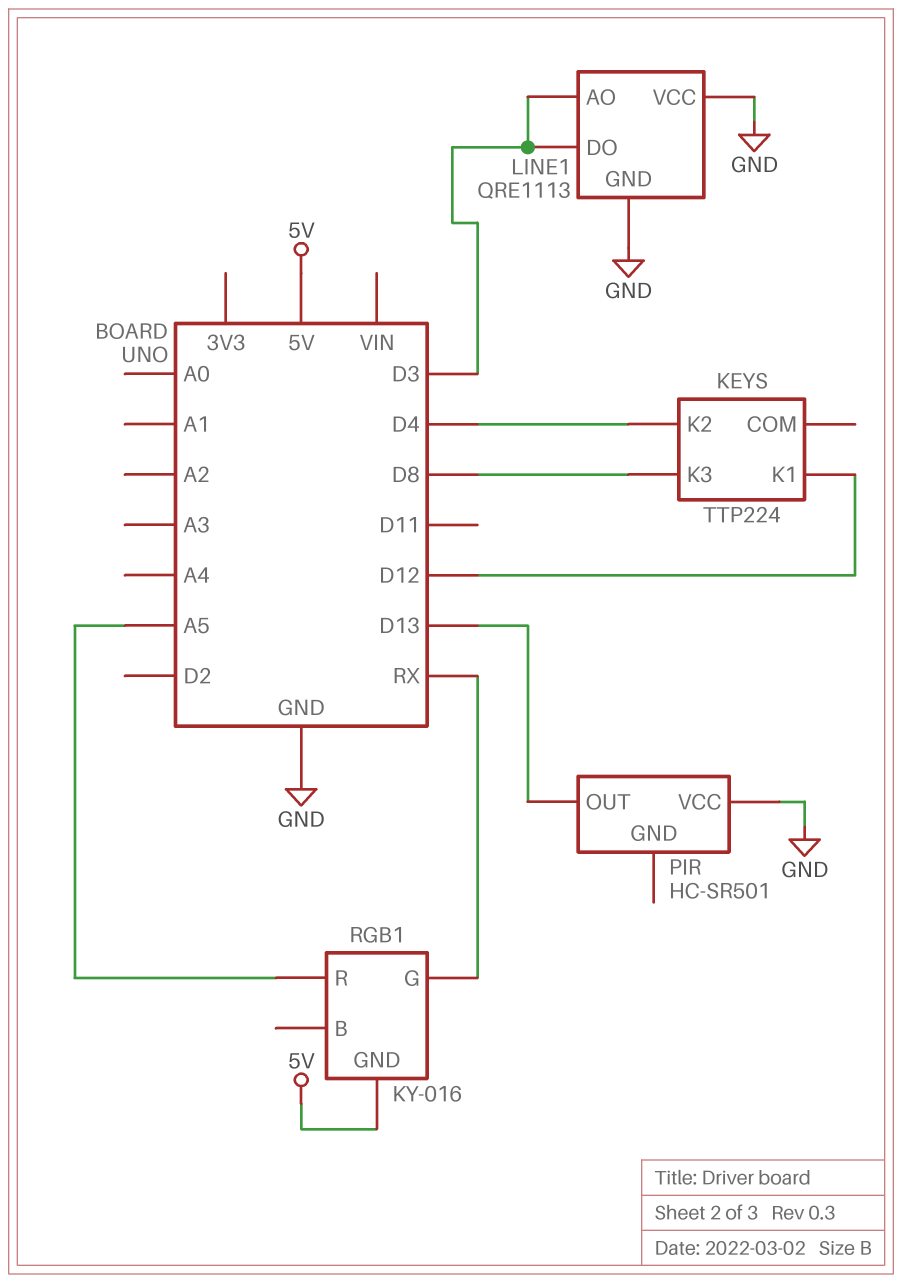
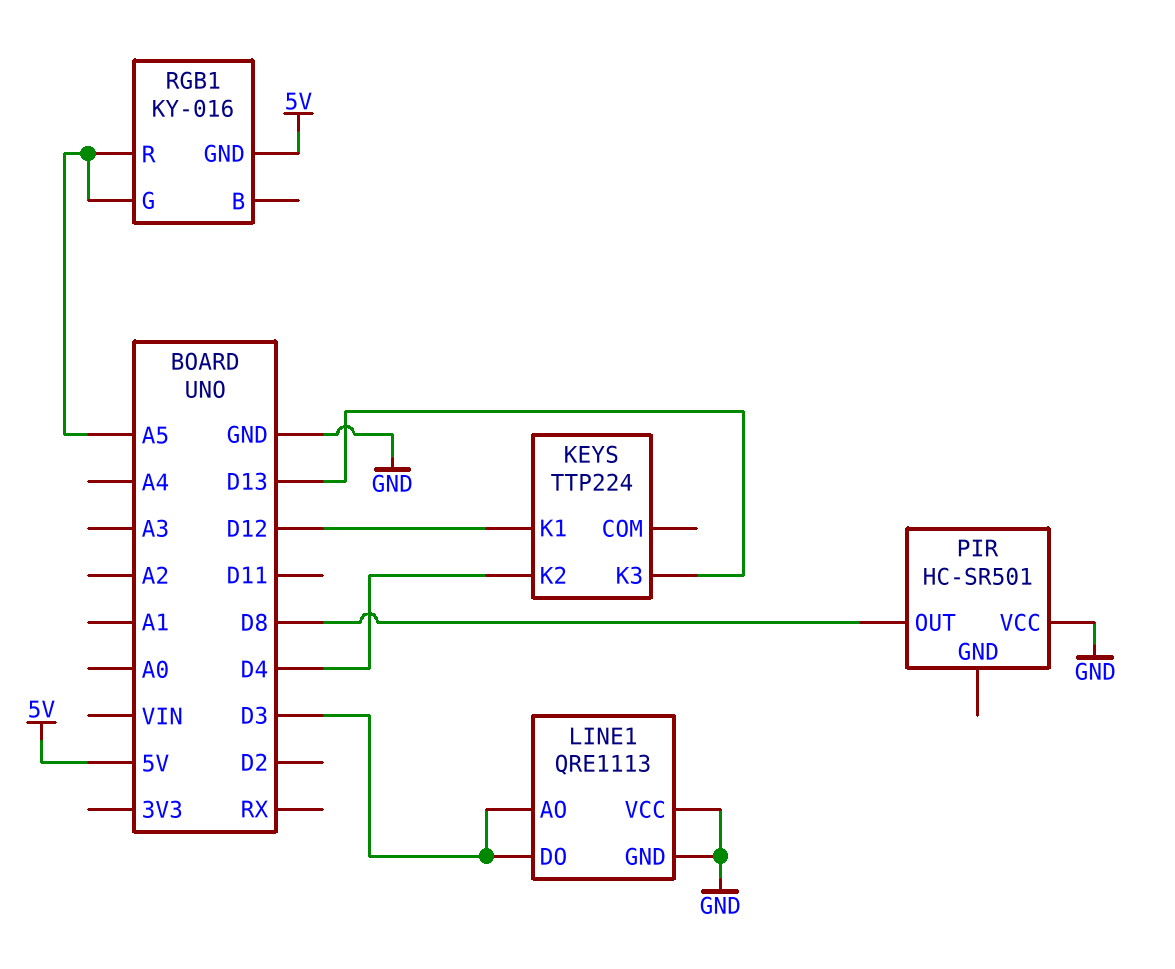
KEYS pin K3: D8 -> D13
PIR pin OUT: D13 -> D8
RGB1 pin G: RX -> A5

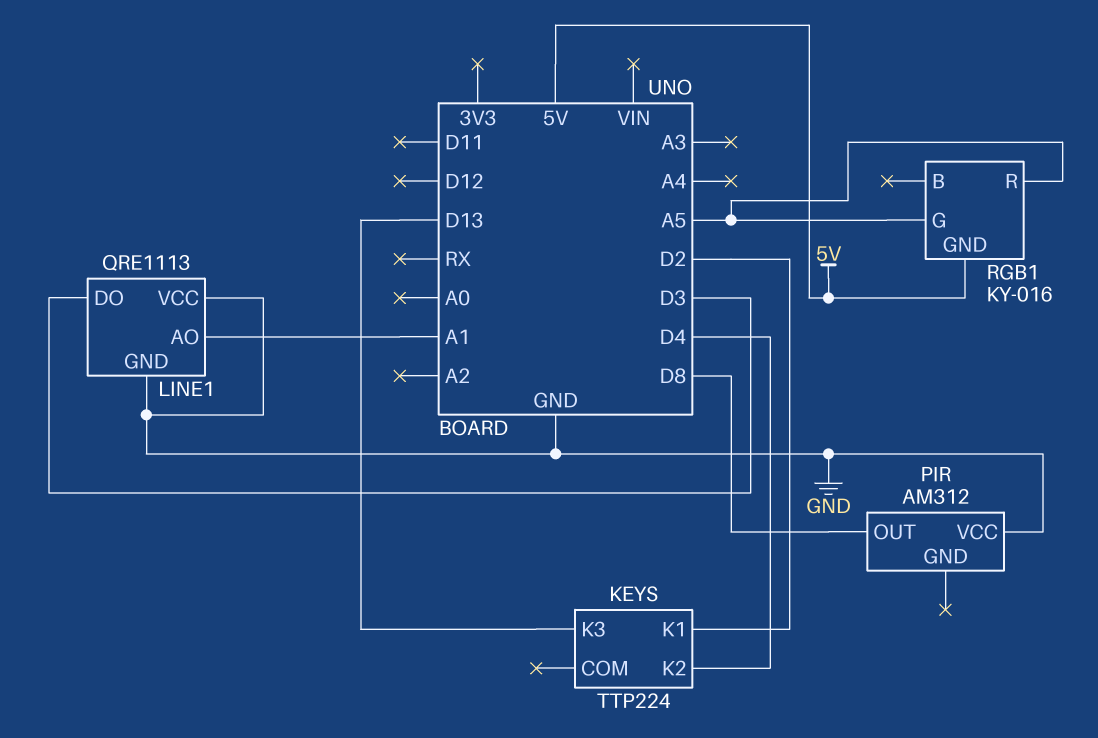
KEYS pin K1: D12 -> D2
LINE1 pin AO: D3 -> A1
PIR: HC-SR501 -> AM312

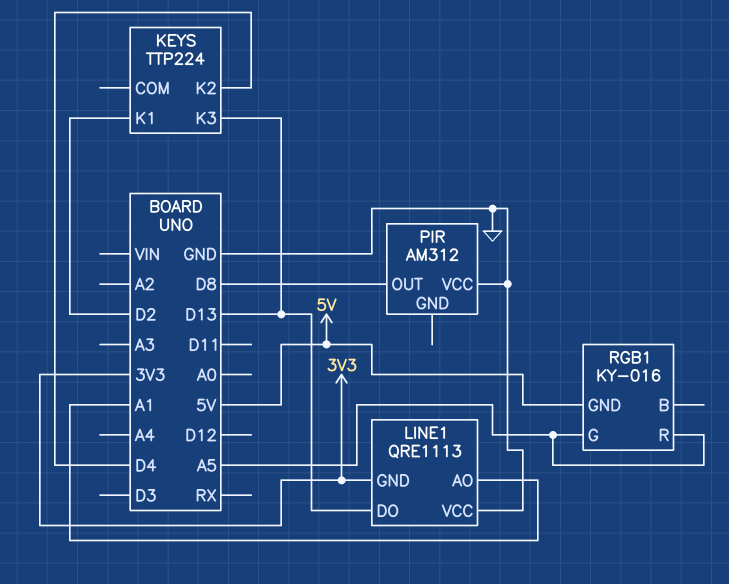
LINE1 pin DO: D3 -> D13
LINE1 pin GND: GND -> 3V3

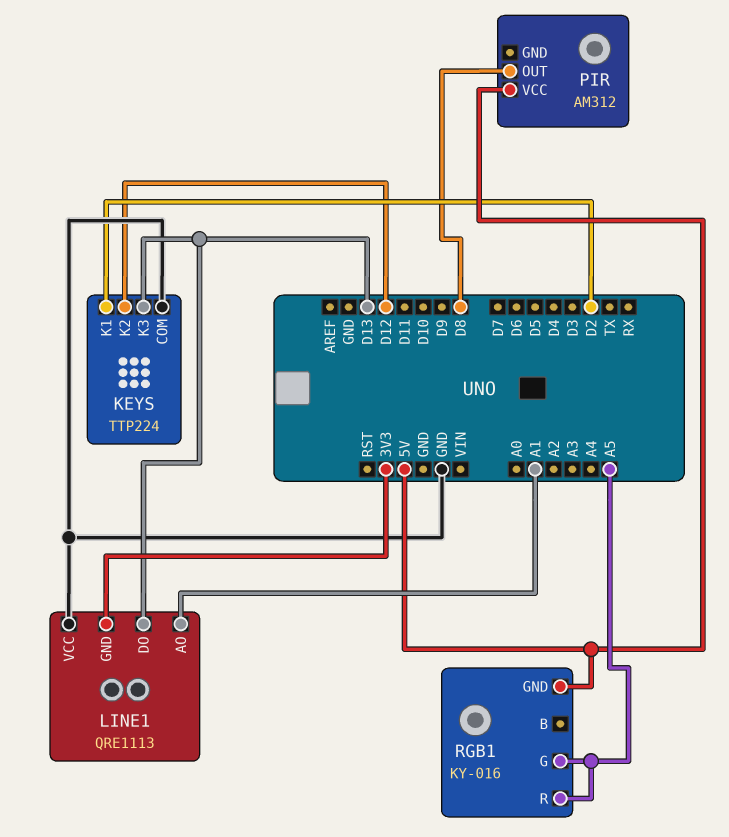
KEYS pin COM: none -> GND
KEYS pin K2: D4 -> D12
PIR pin VCC: GND -> 5V

